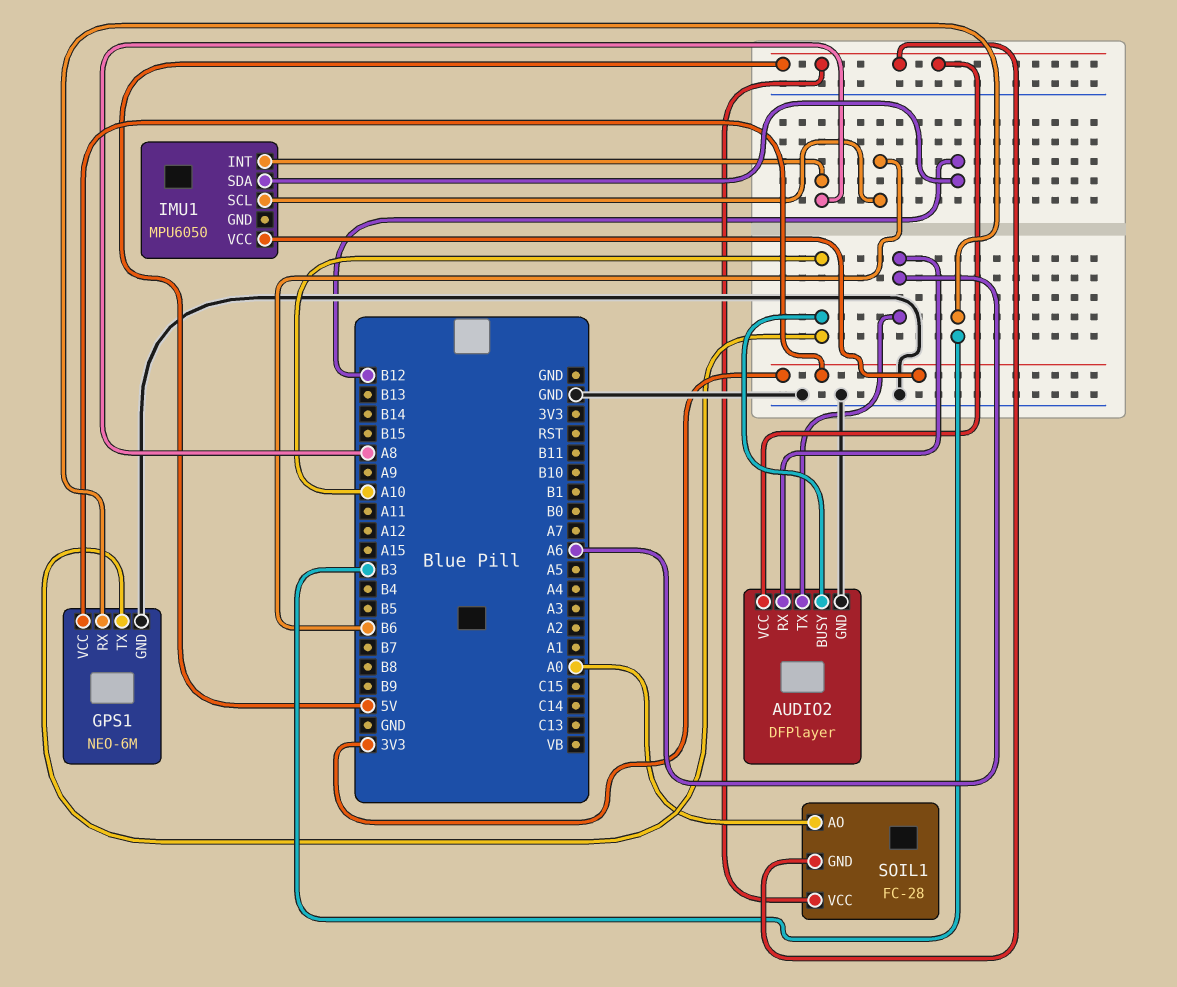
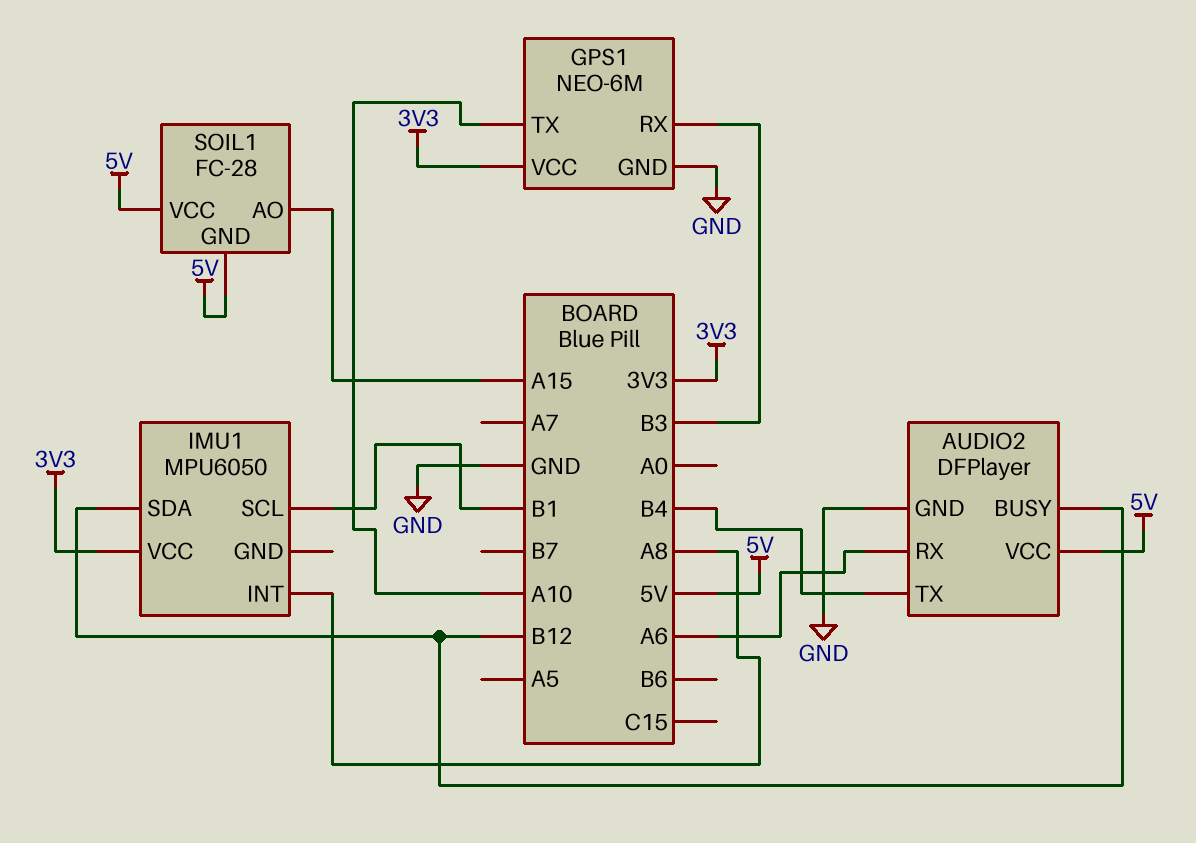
AUDIO2 pin BUSY: A10 -> B12
AUDIO2 pin TX: A6 -> B4
IMU1 pin SCL: B6 -> B1
SOIL1 pin AO: A0 -> A15

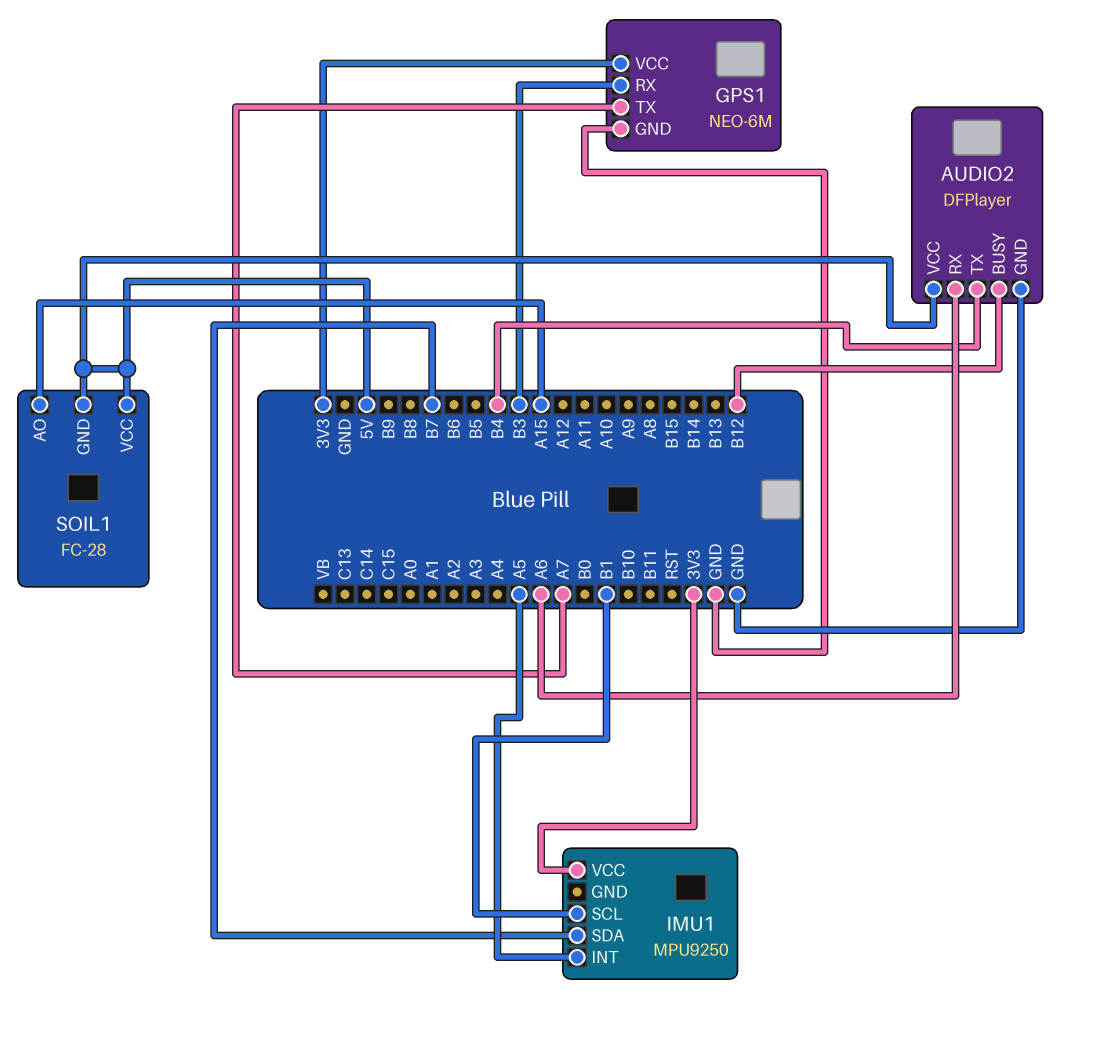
GPS1 pin TX: A10 -> A7
IMU1: MPU6050 -> MPU9250
IMU1 pin INT: A8 -> A5
IMU1 pin SDA: B12 -> B7

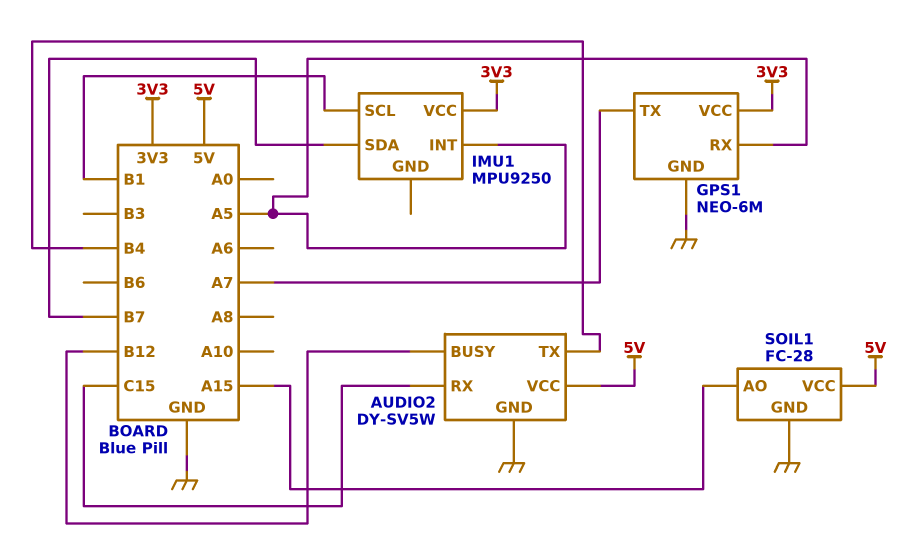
AUDIO2: DFPlayer -> DY-SV5W
AUDIO2 pin RX: A6 -> C15
GPS1 pin RX: B3 -> A5
SOIL1 pin GND: 5V -> GND

